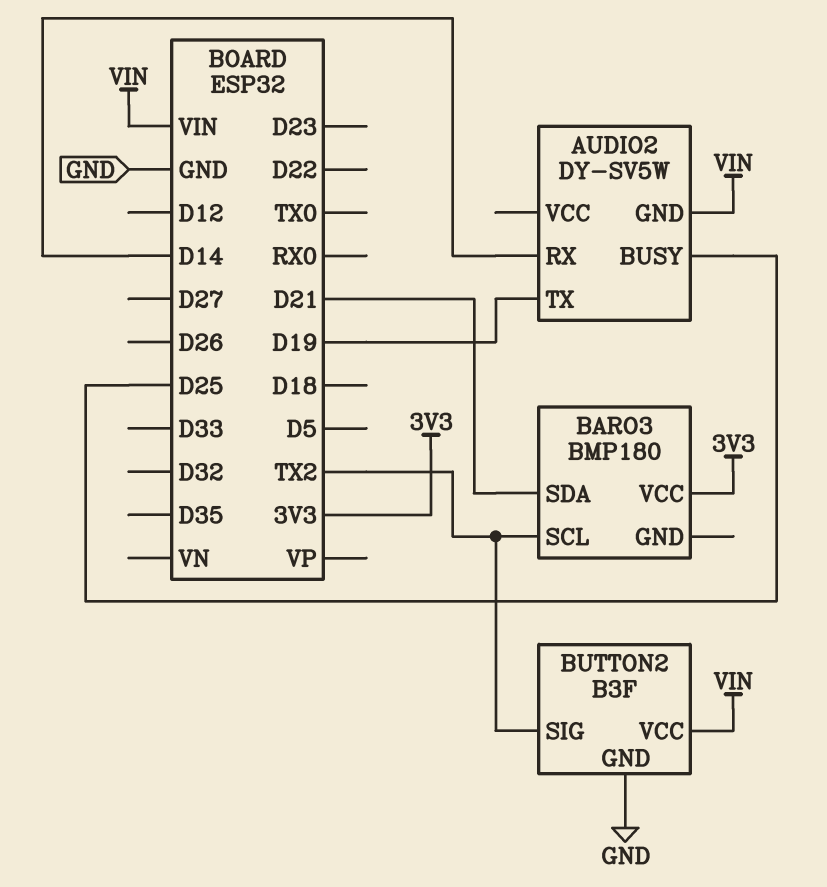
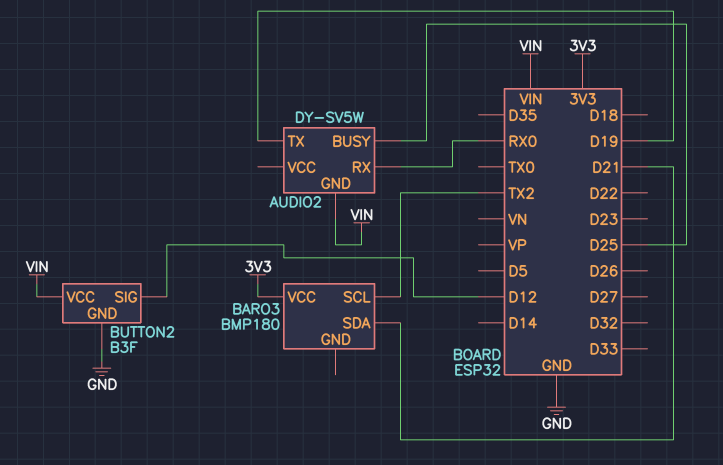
AUDIO2 pin RX: D14 -> RX0
BUTTON2 pin SIG: TX2 -> D12

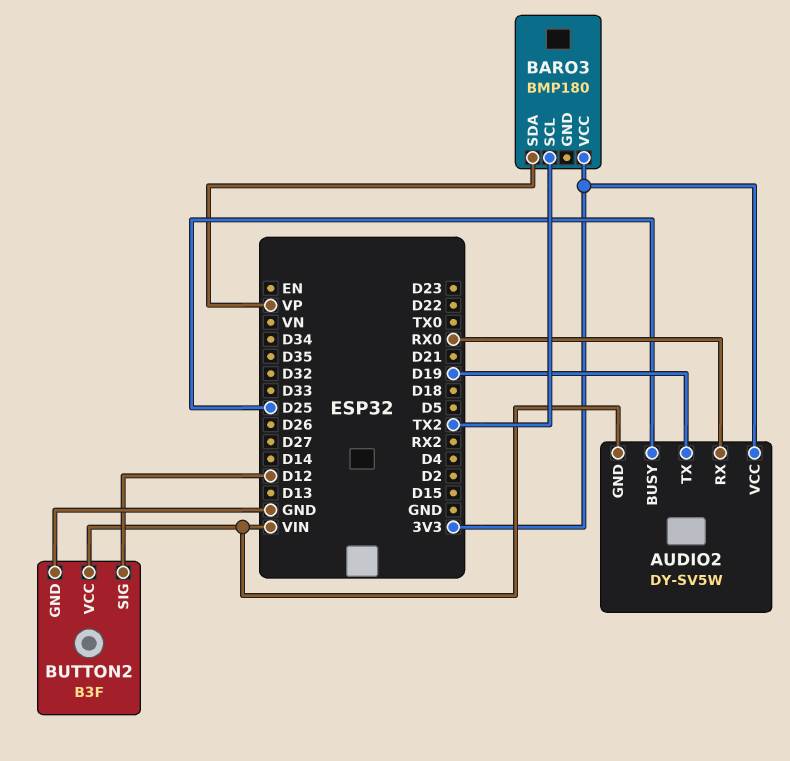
AUDIO2 pin VCC: none -> 3V3
BARO3 pin SDA: D21 -> VP

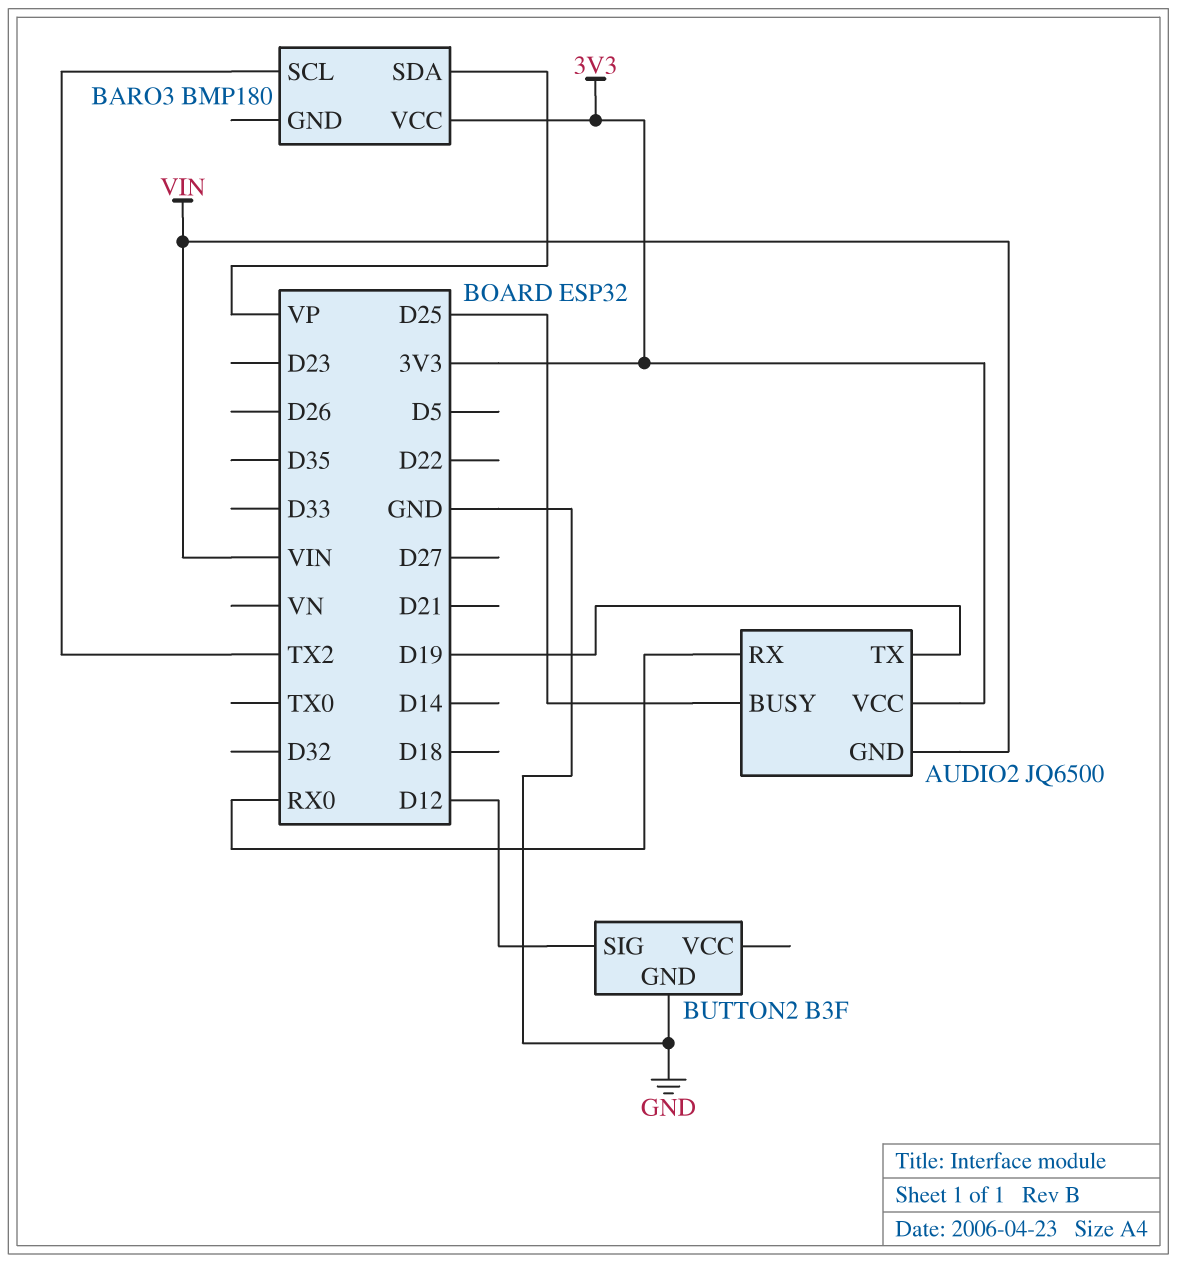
AUDIO2: DY-SV5W -> JQ6500
BUTTON2 pin VCC: VIN -> none

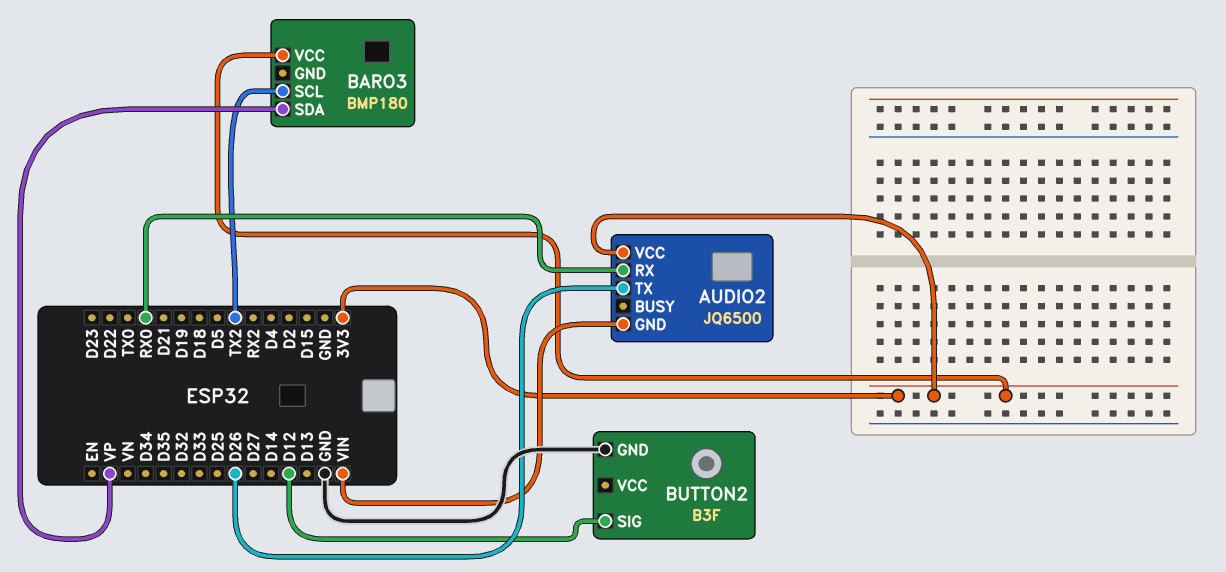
AUDIO2 pin BUSY: D25 -> none
AUDIO2 pin TX: D19 -> D26

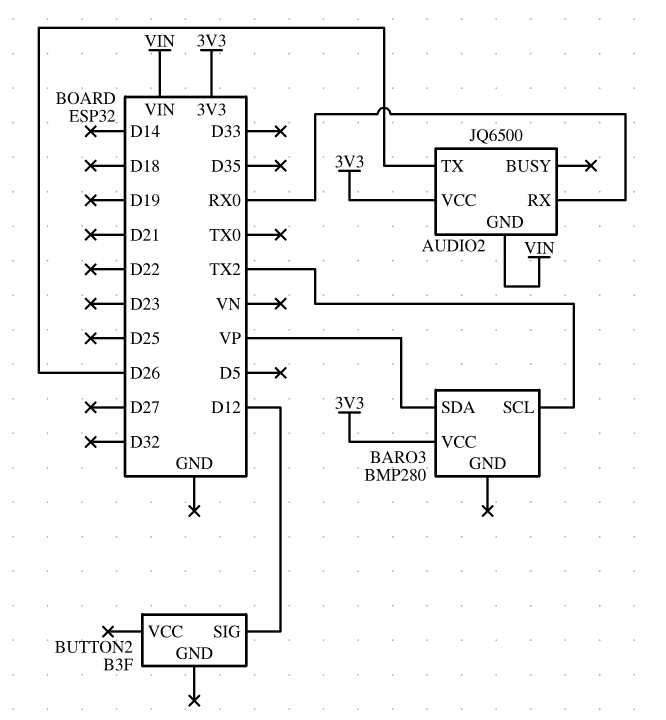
BARO3: BMP180 -> BMP280
BUTTON2 pin GND: GND -> none

